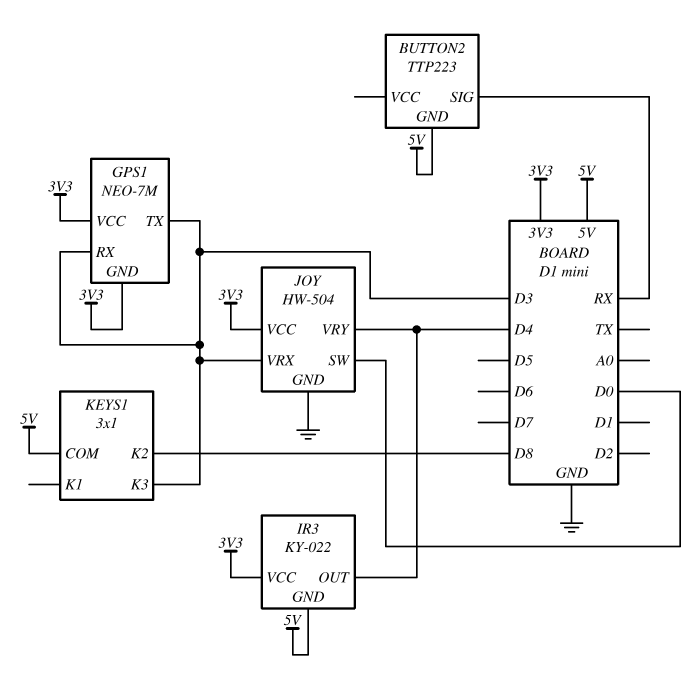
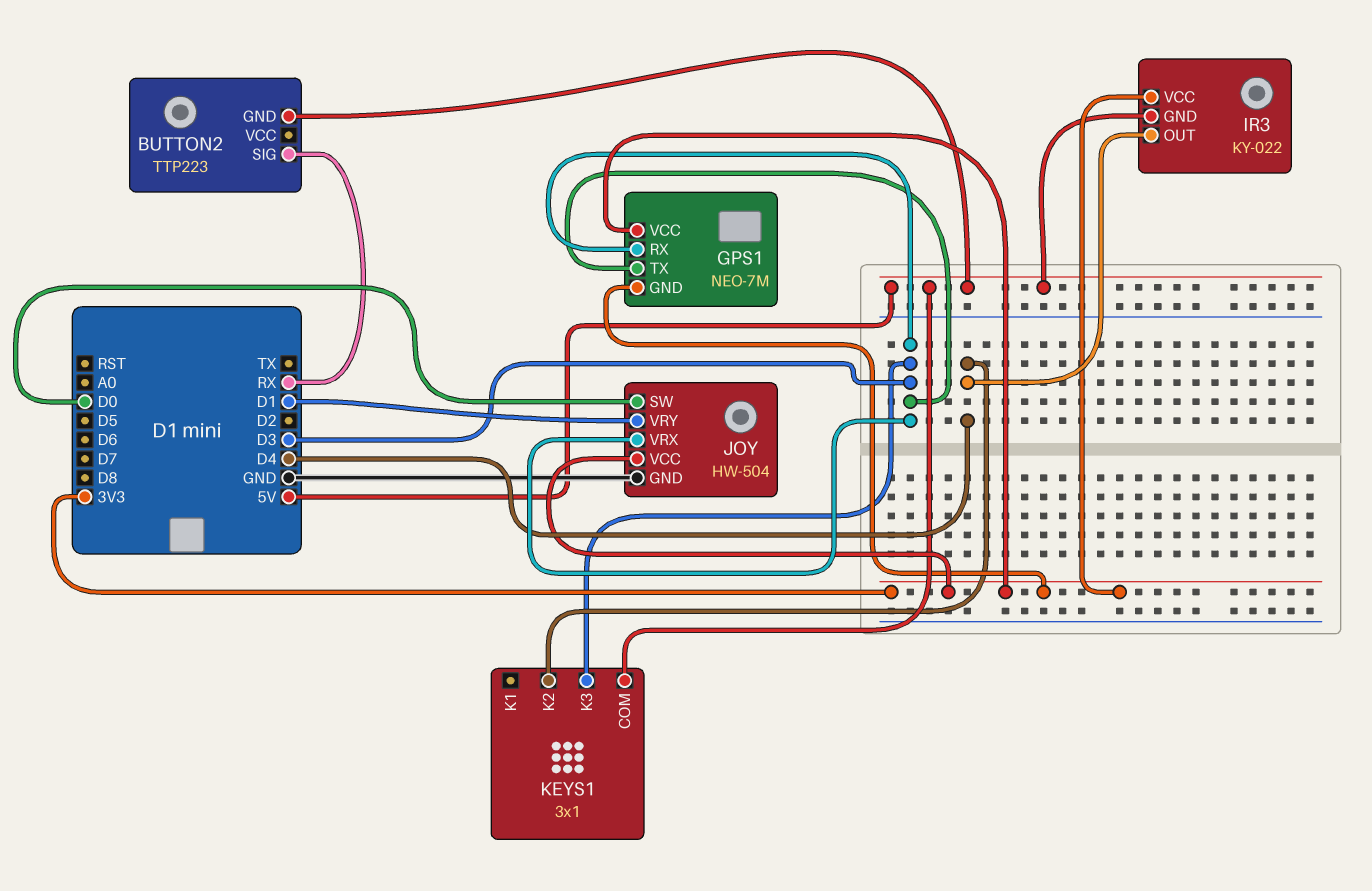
JOY pin VRY: D4 -> D1
KEYS1 pin K2: D8 -> D4

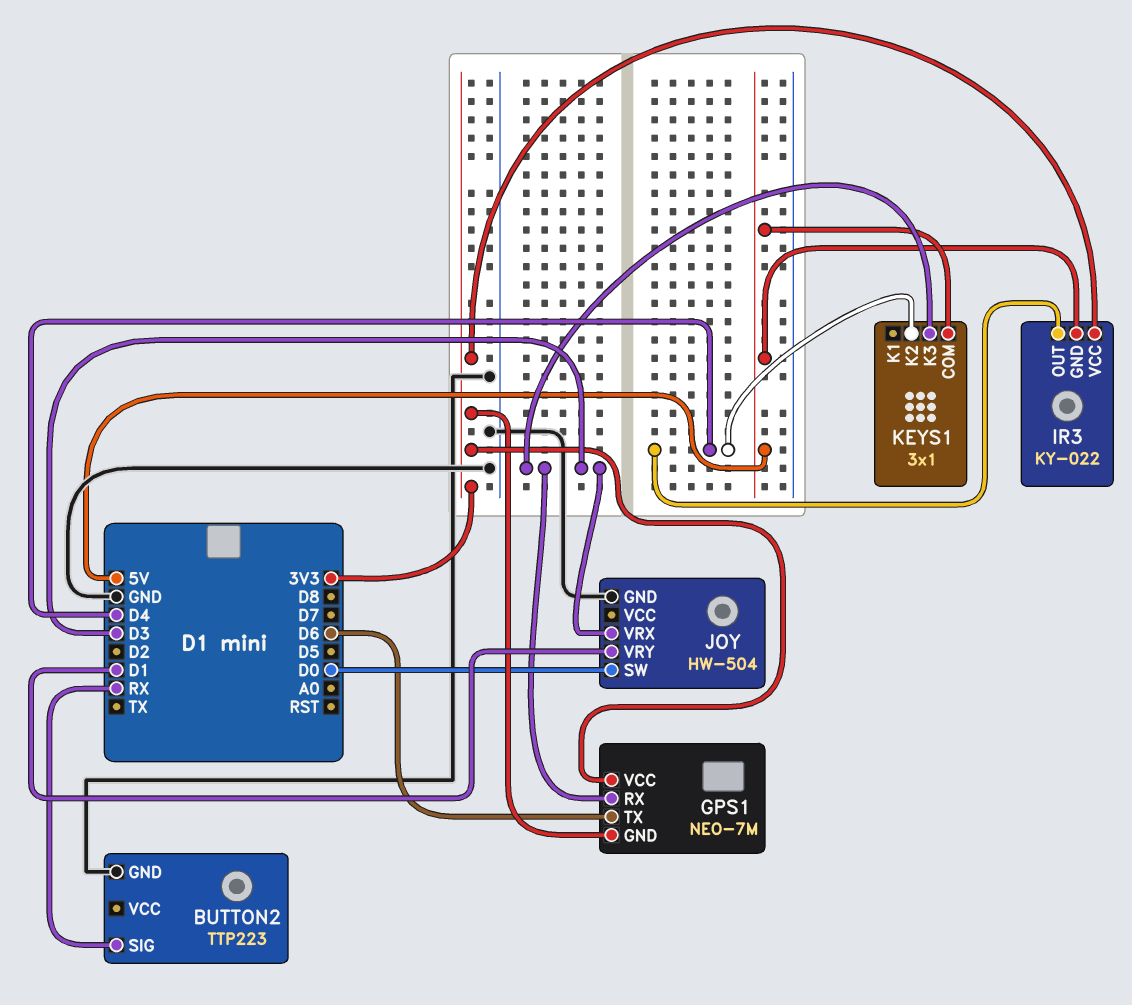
BUTTON2 pin GND: 5V -> GND
GPS1 pin TX: D3 -> D6
JOY pin VCC: 3V3 -> none

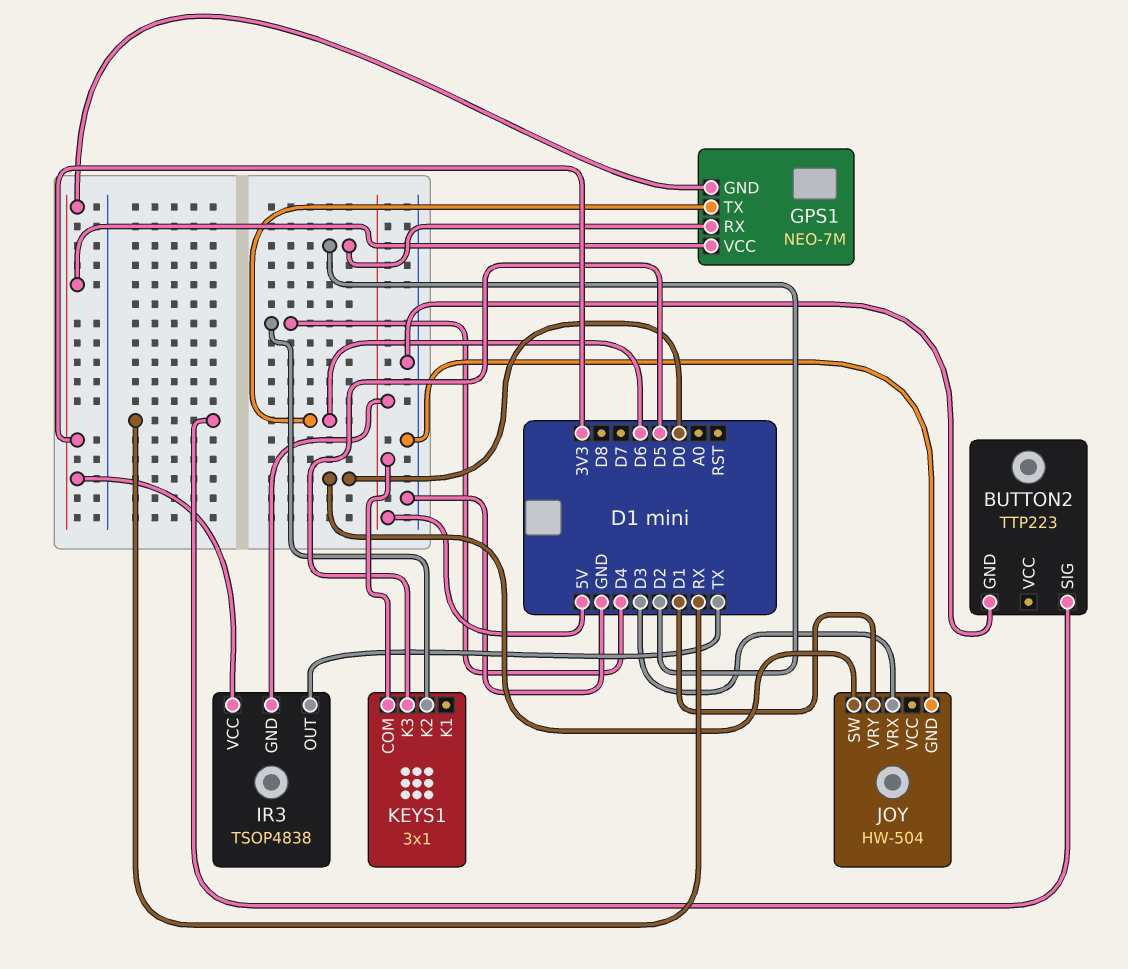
GPS1 pin RX: D3 -> D2
IR3: KY-022 -> TSOP4838
IR3 pin OUT: D4 -> TX
KEYS1 pin K3: D3 -> D5

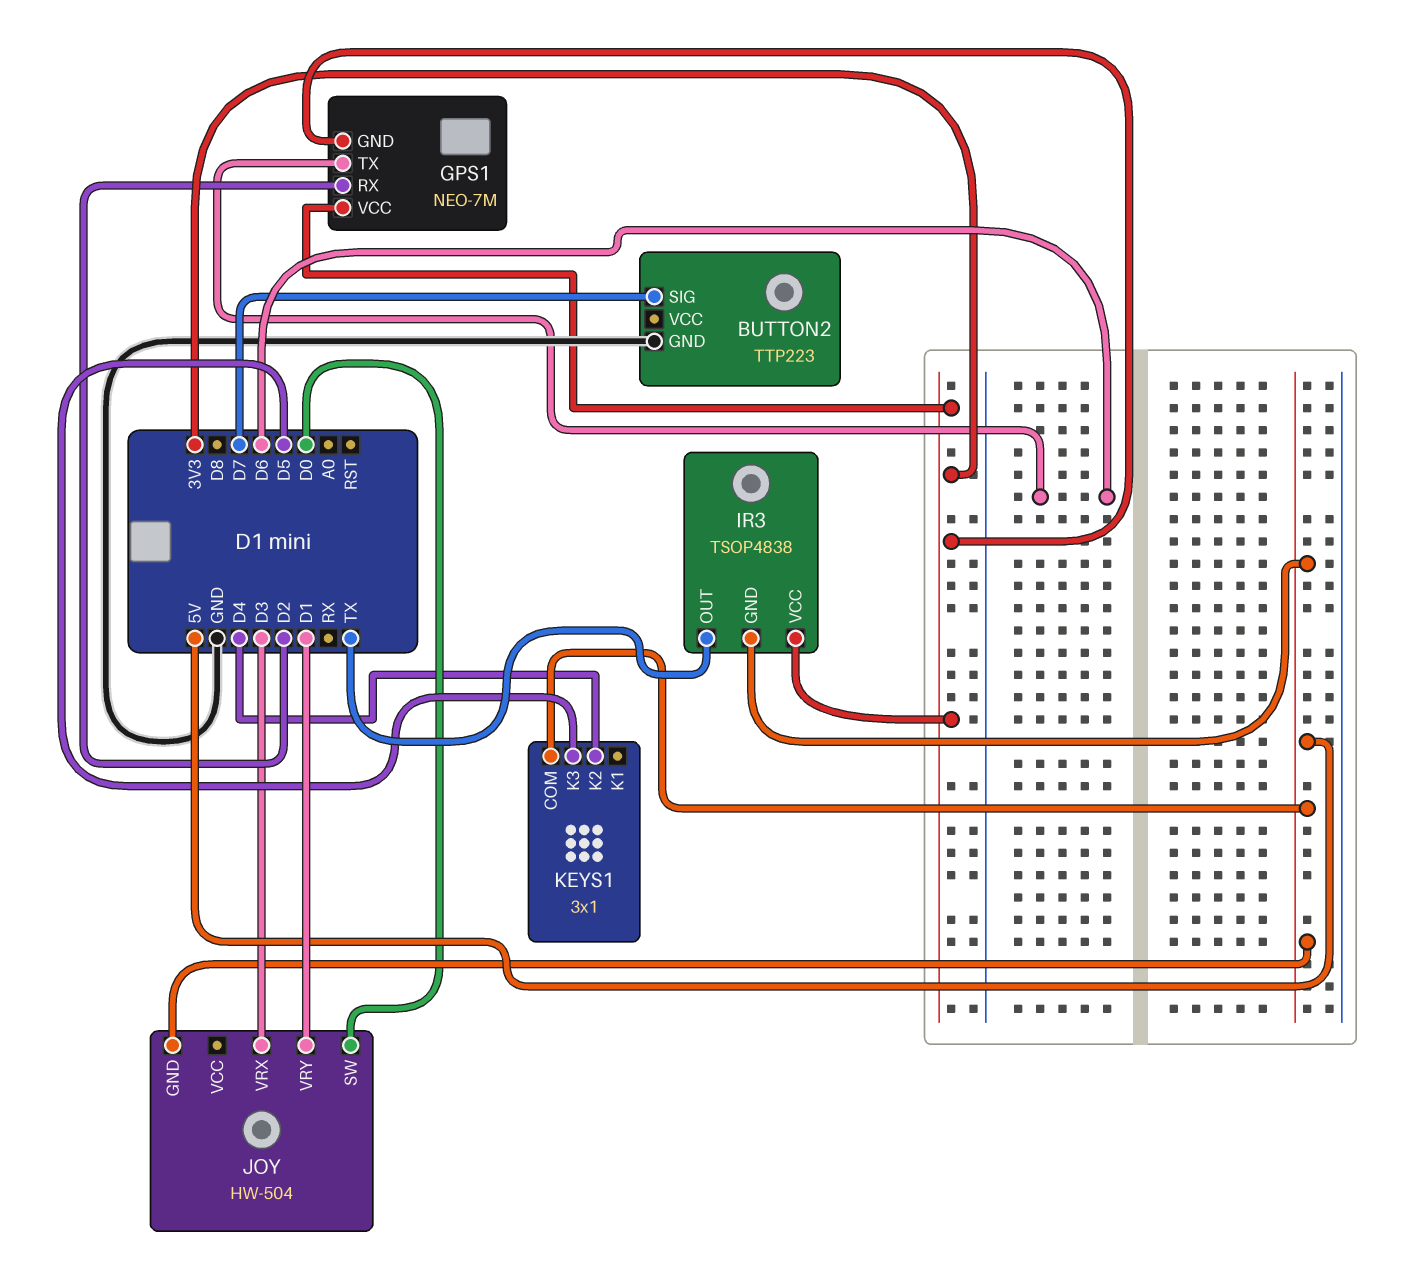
BUTTON2 pin SIG: RX -> D7
JOY pin GND: GND -> 5V

